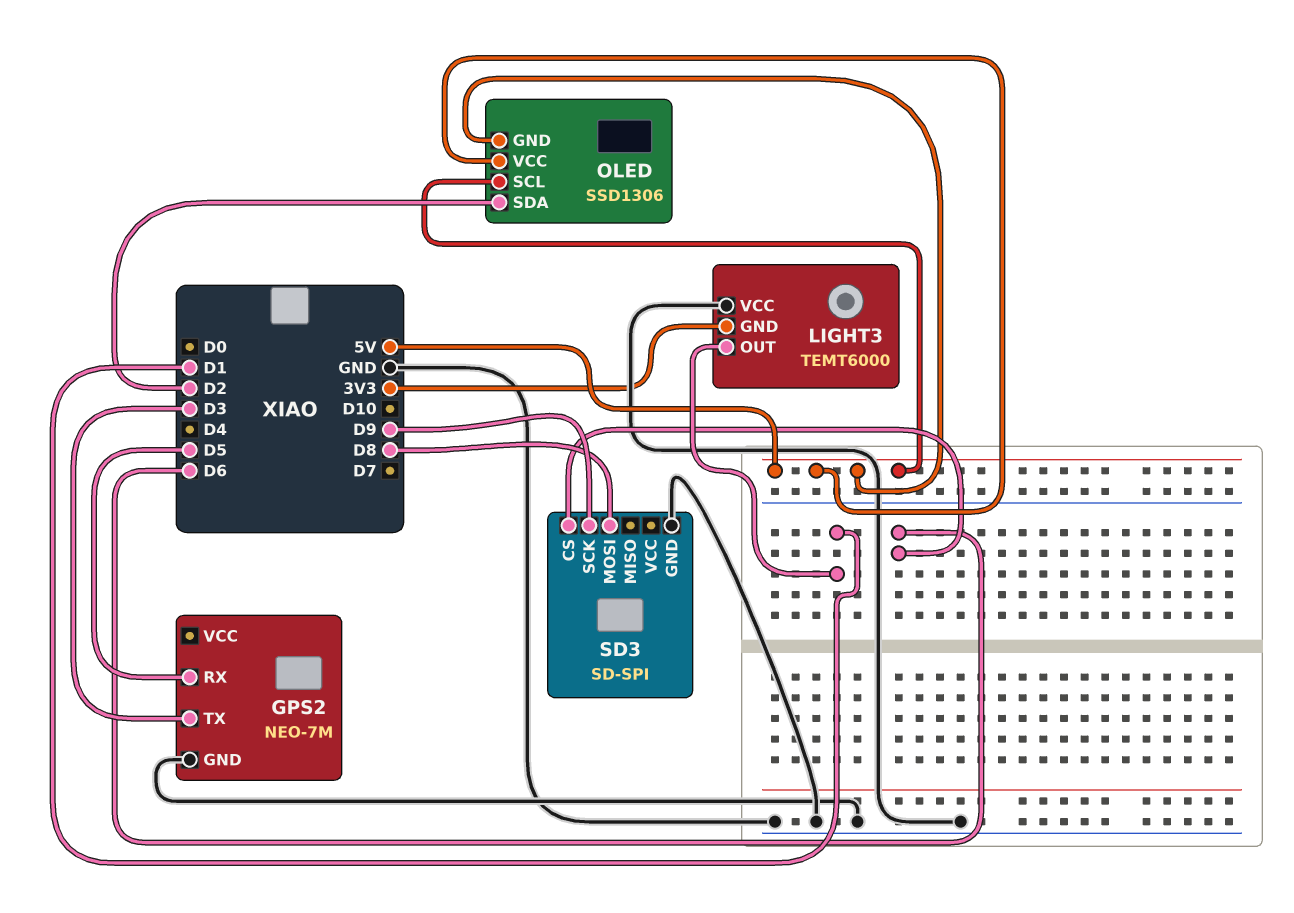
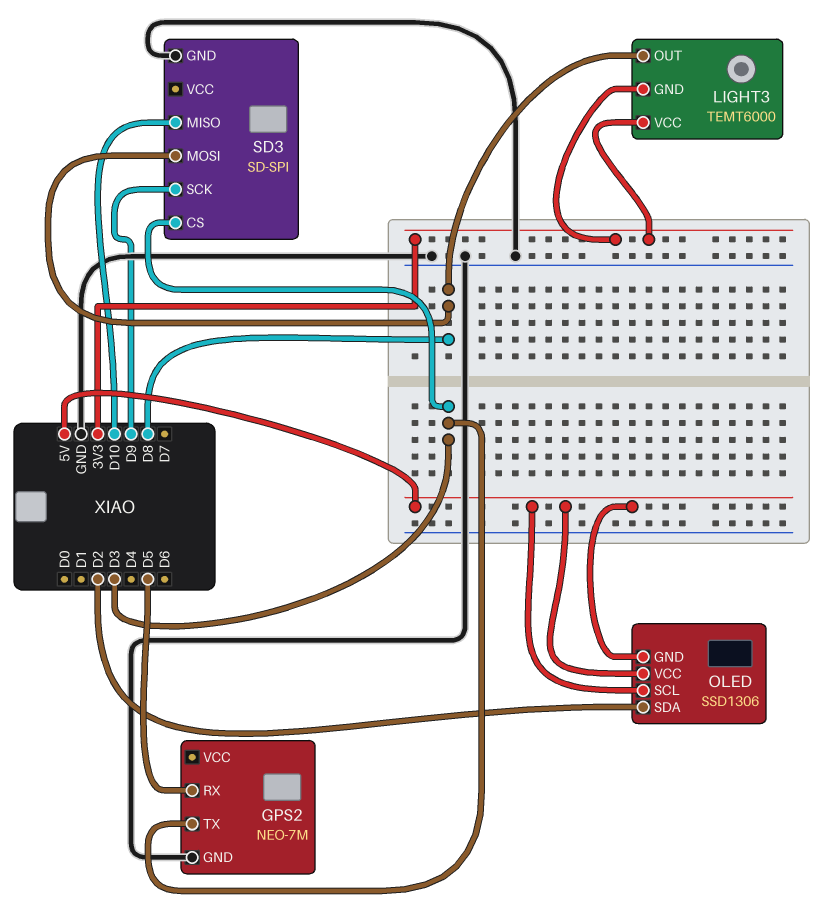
LIGHT3 pin OUT: D1 -> D8
LIGHT3 pin VCC: GND -> 3V3
SD3 pin CS: D6 -> D3
SD3 pin MISO: none -> D10

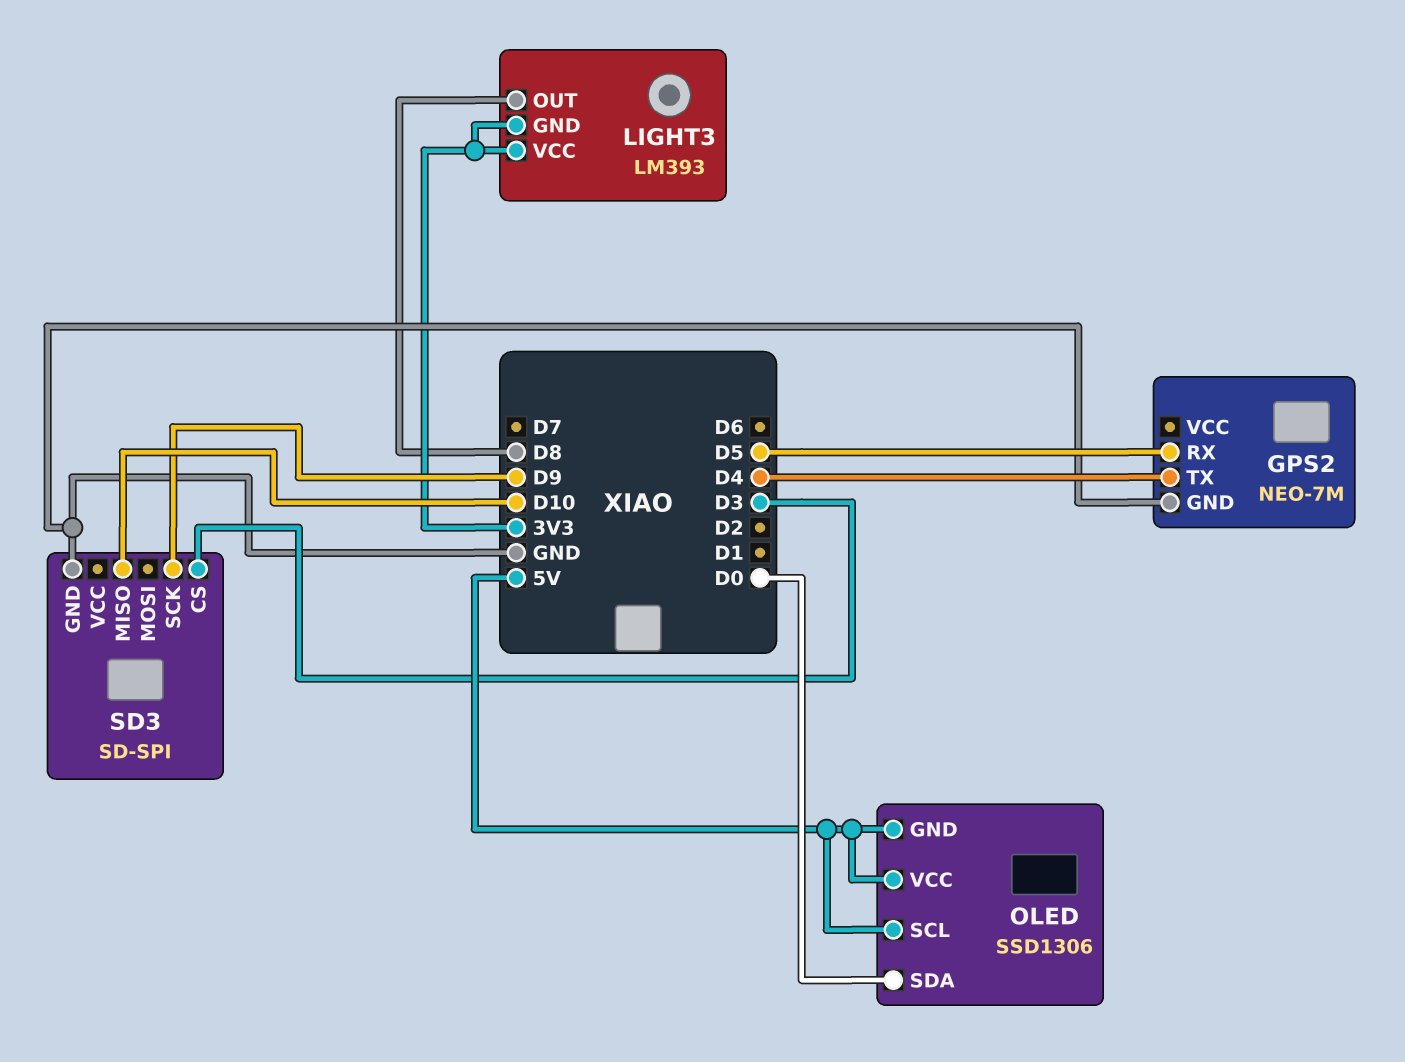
GPS2 pin TX: D3 -> D4
LIGHT3: TEMT6000 -> LM393
OLED pin SDA: D2 -> D0
SD3 pin MOSI: D8 -> none

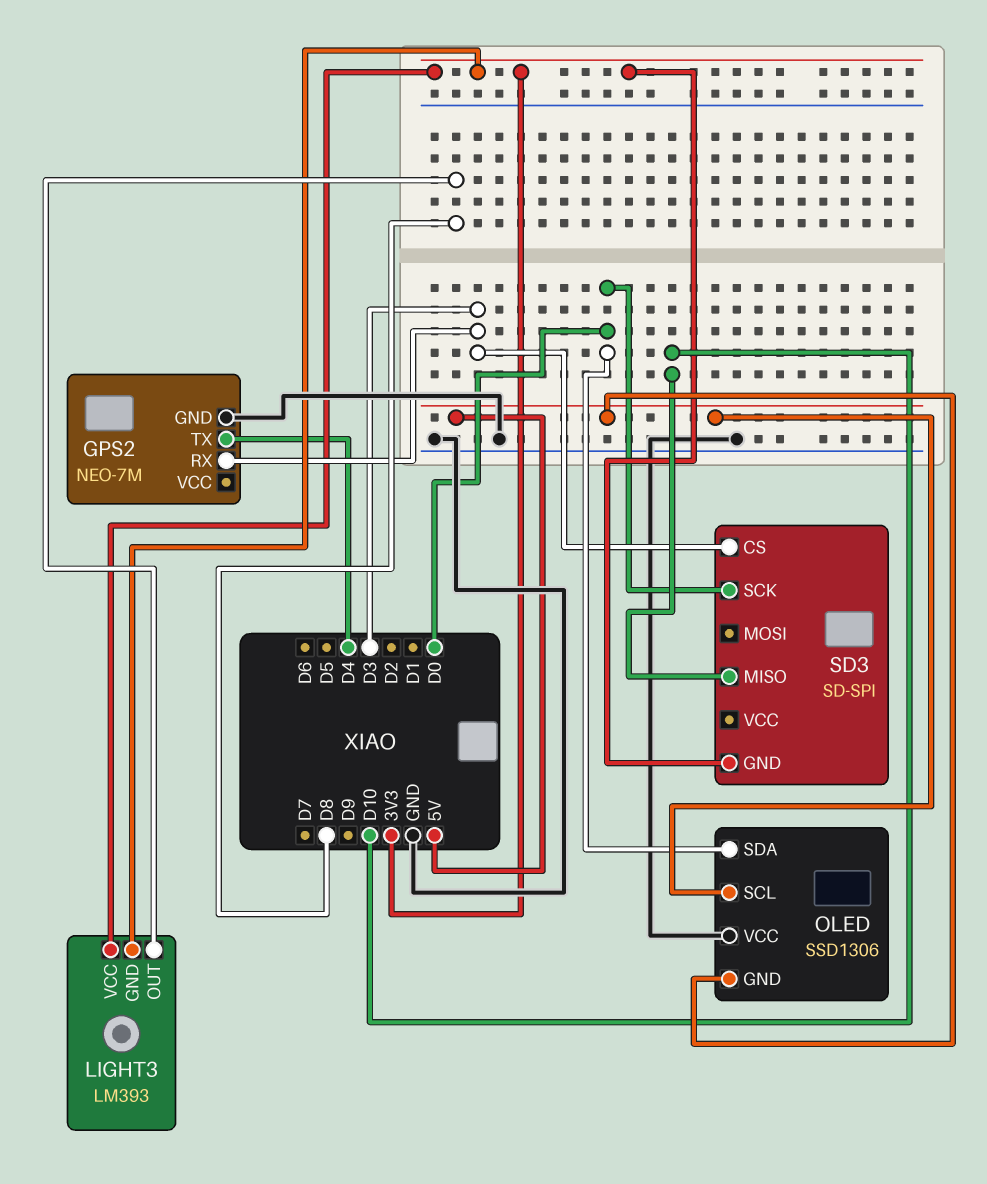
GPS2 pin RX: D5 -> D3
OLED pin VCC: 5V -> GND
SD3 pin GND: GND -> 3V3
SD3 pin SCK: D9 -> D0

